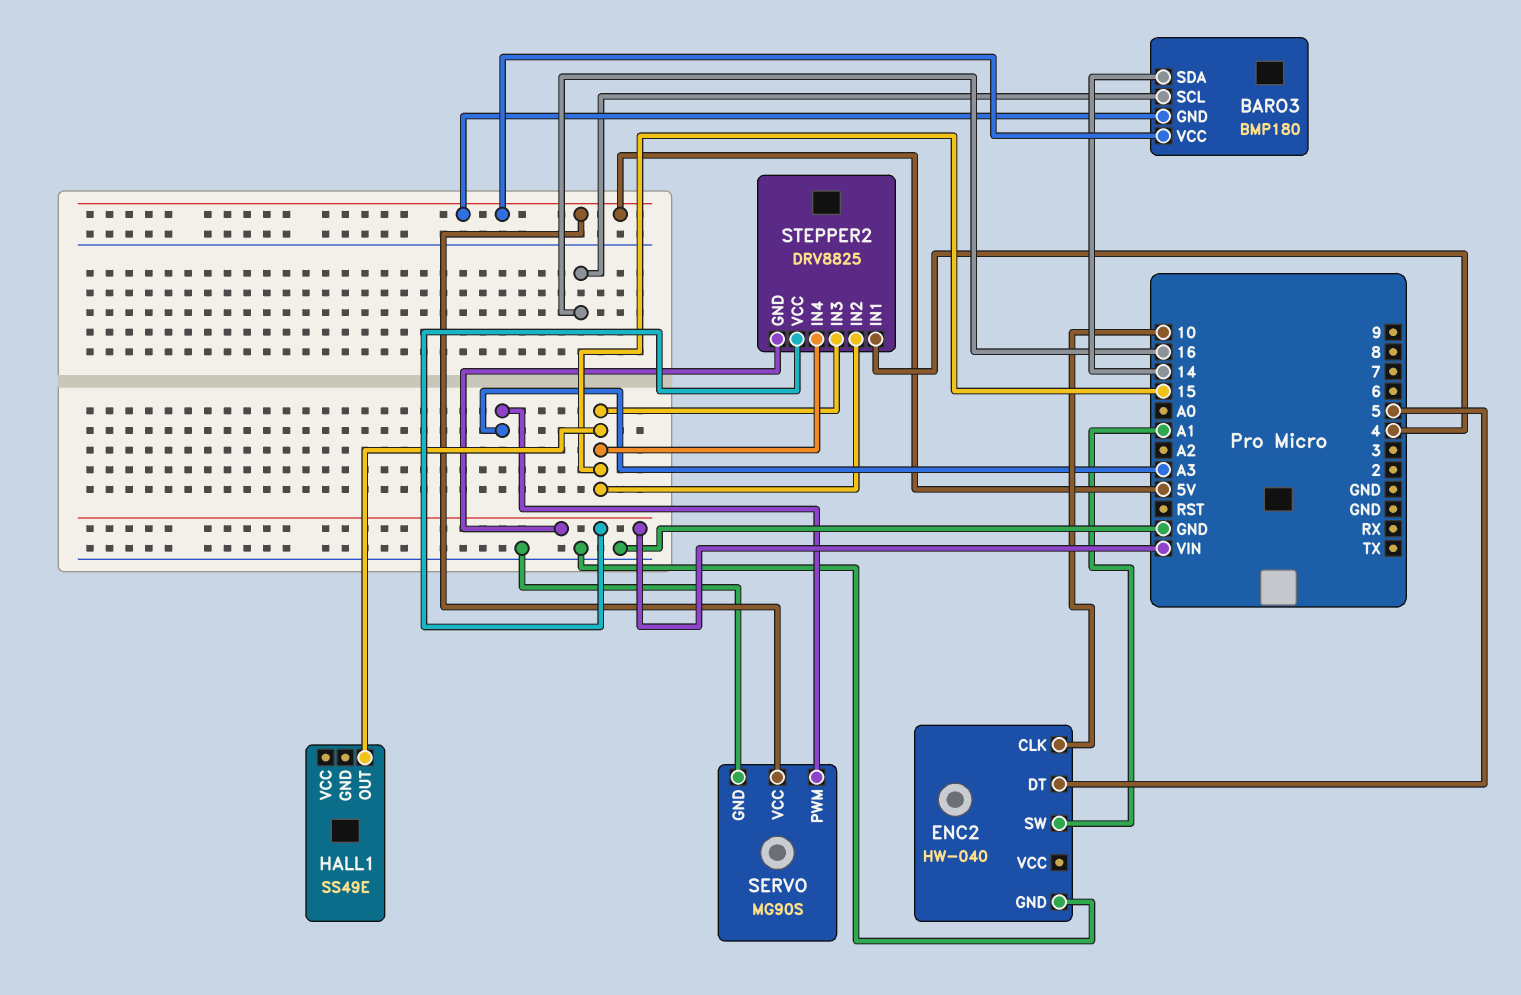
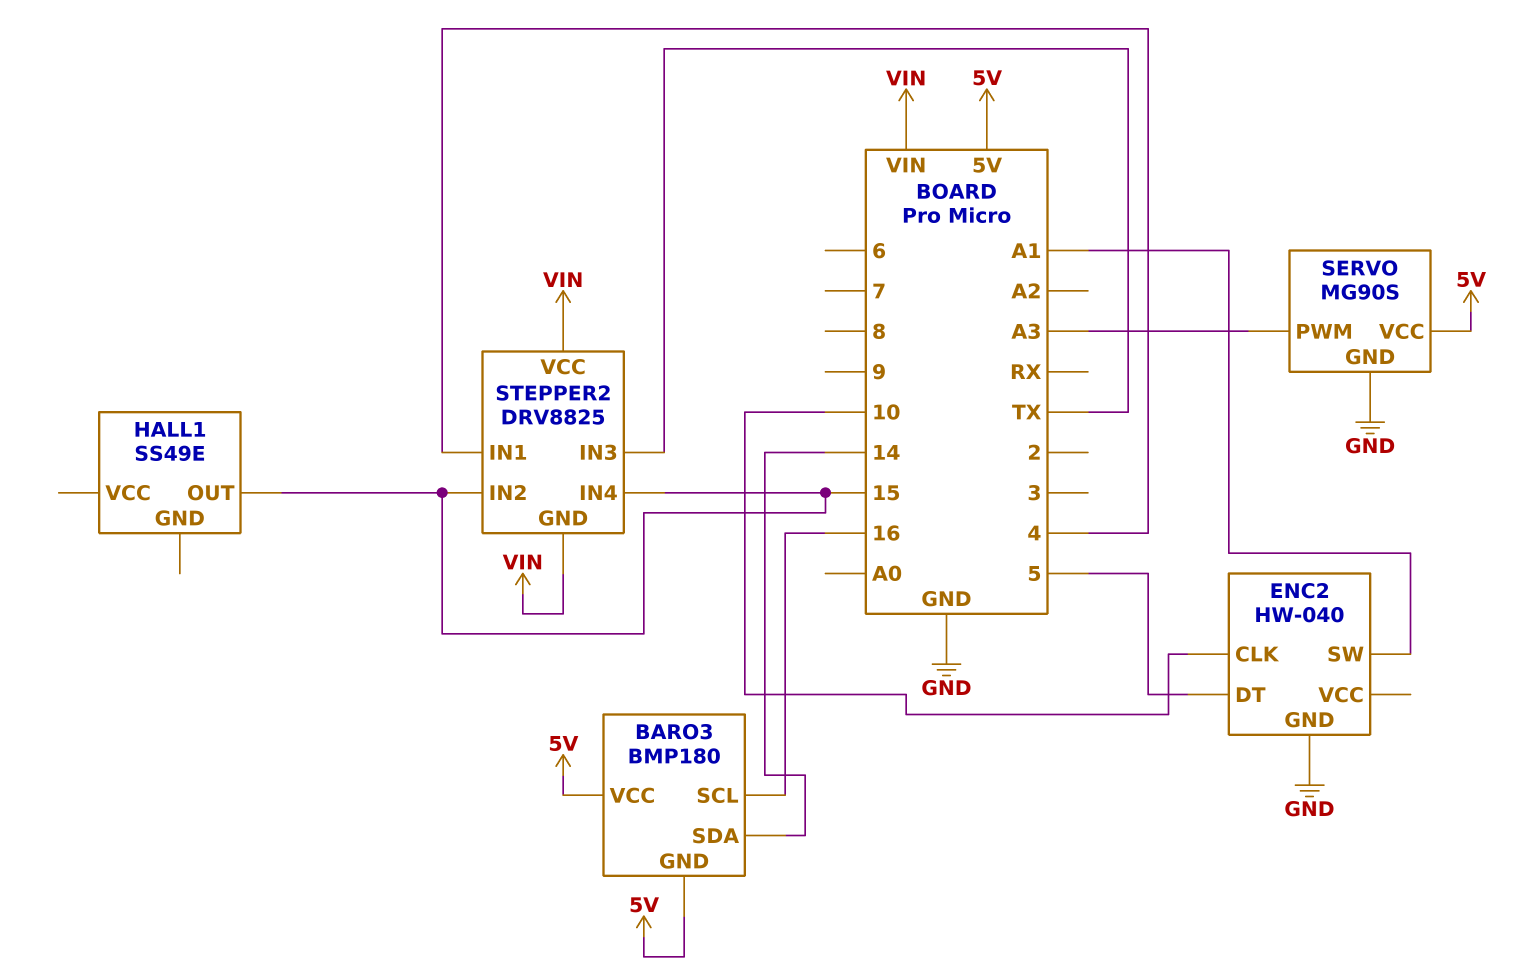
STEPPER2 pin IN3: 15 -> TX

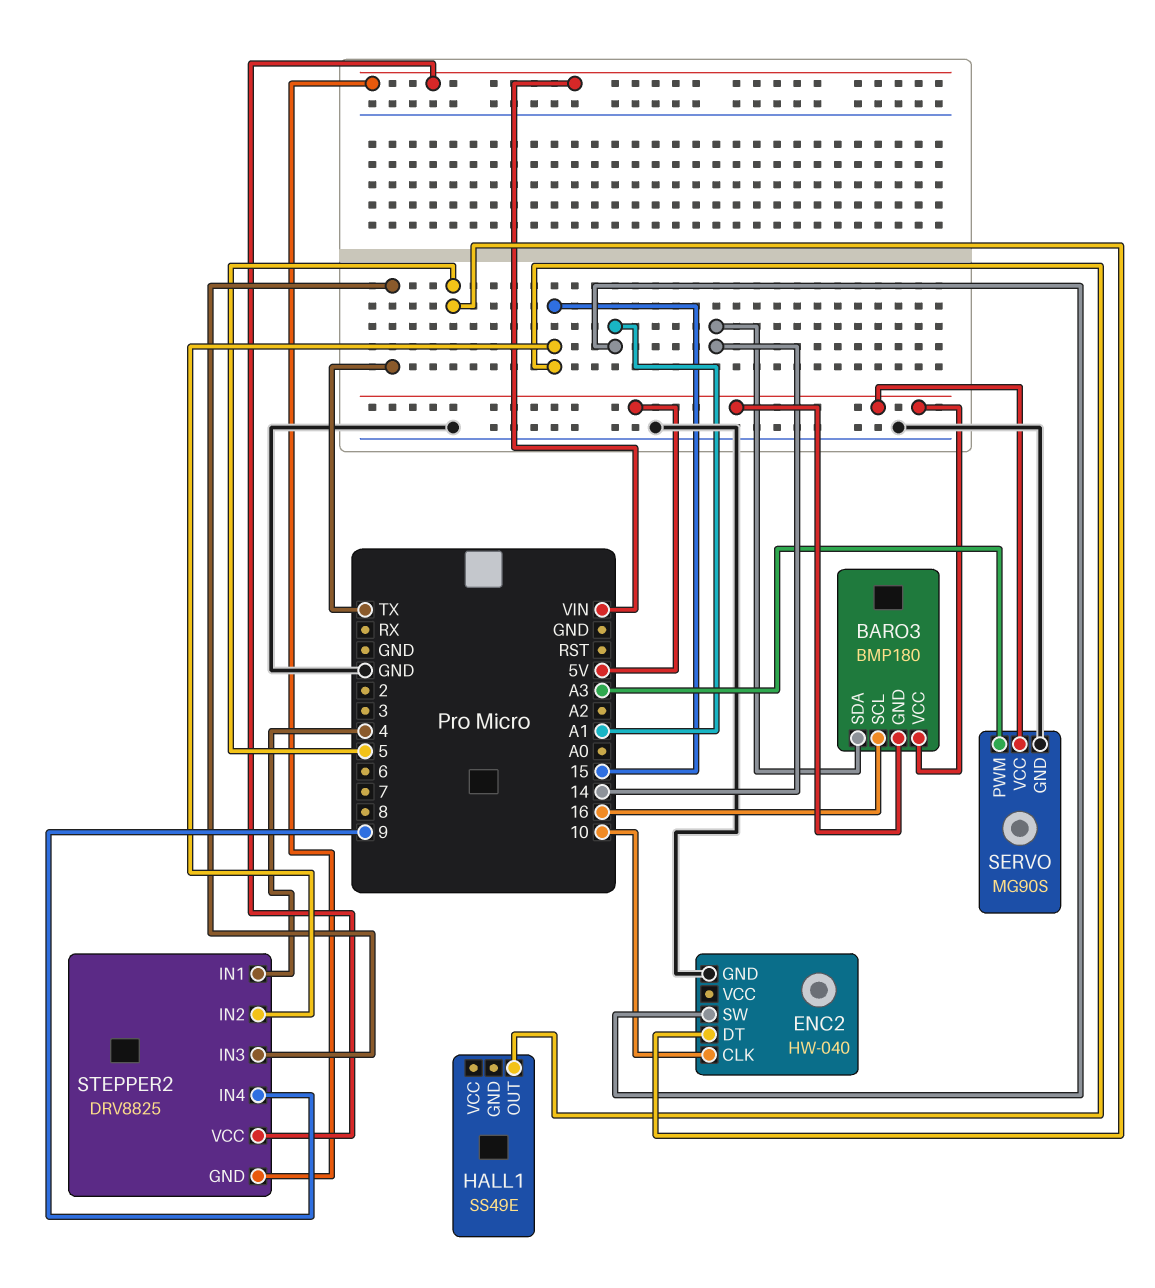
STEPPER2 pin IN4: 15 -> 9

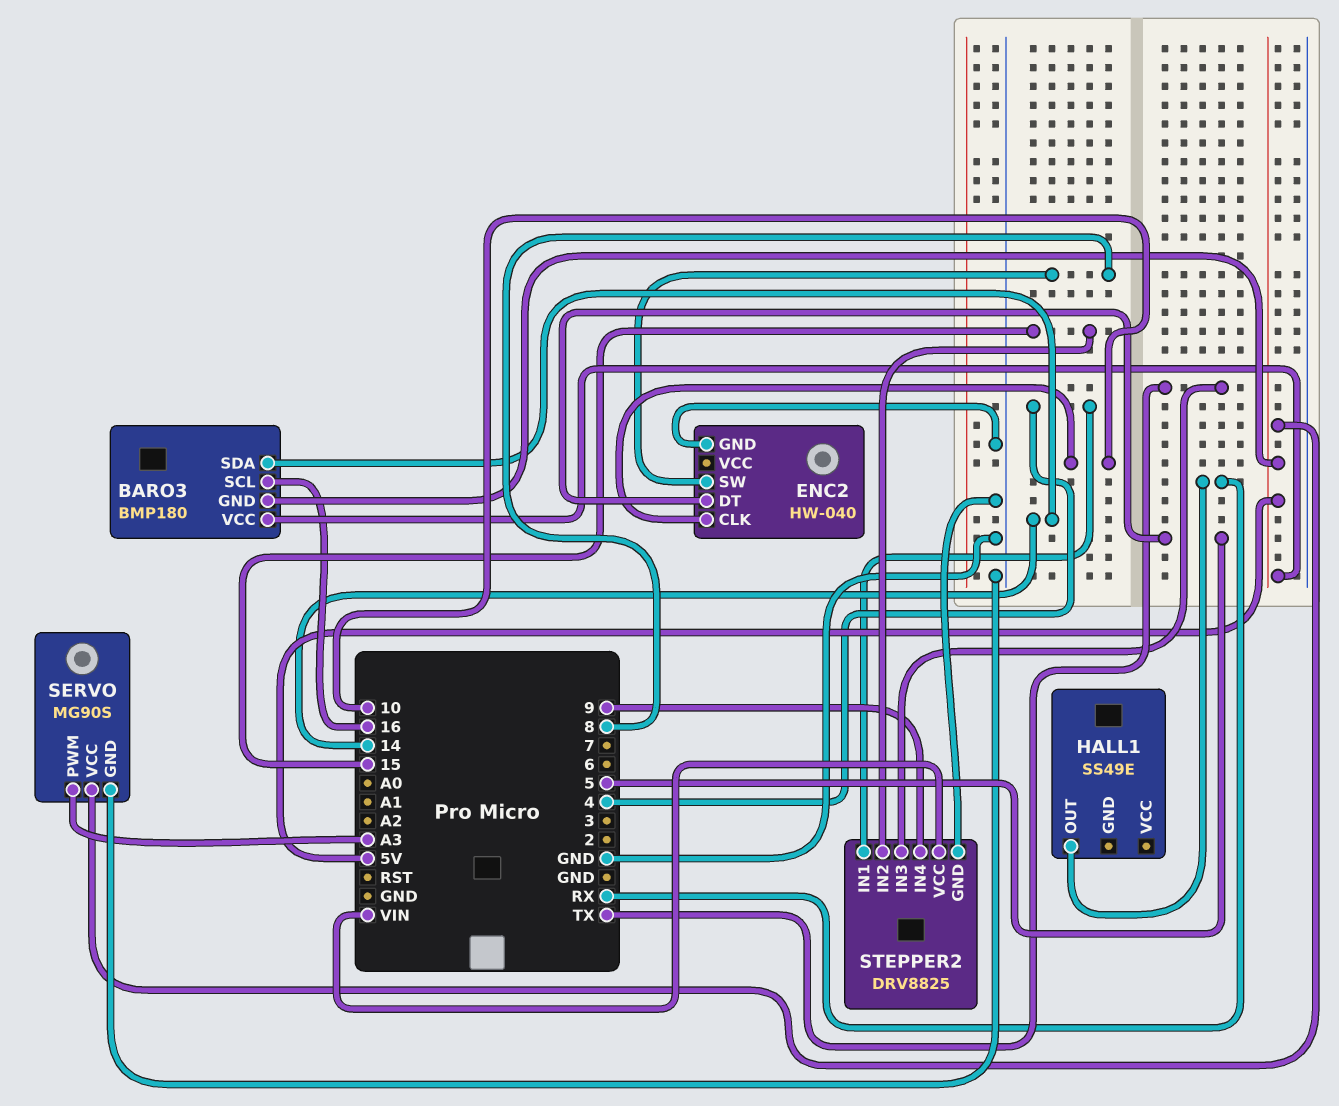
ENC2 pin SW: A1 -> 8
HALL1 pin OUT: 15 -> RX
STEPPER2 pin GND: VIN -> GND

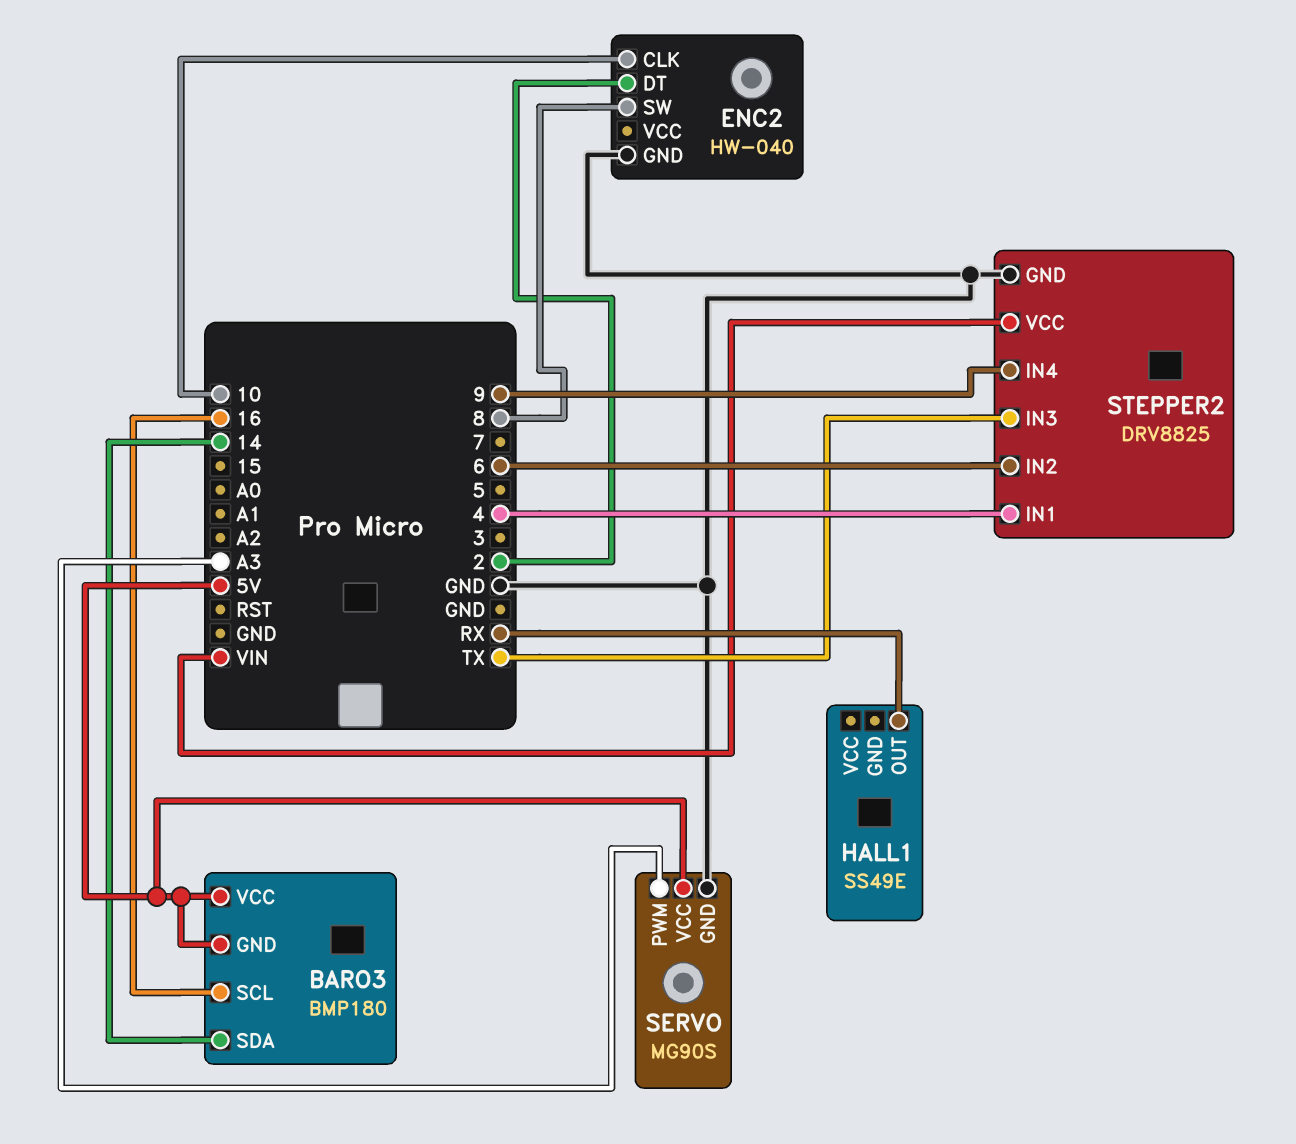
ENC2 pin DT: 5 -> 2
STEPPER2 pin IN2: 15 -> 6

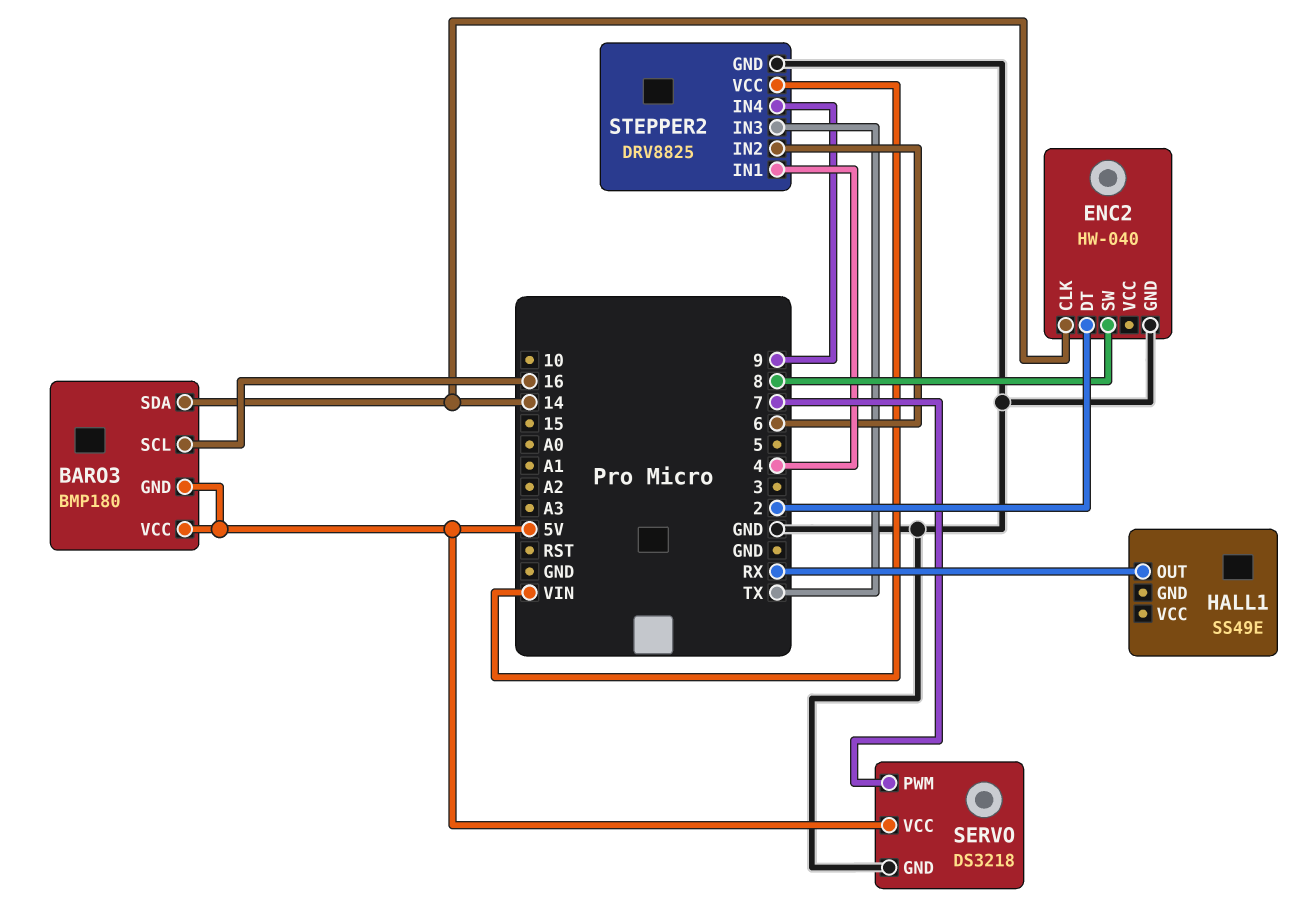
ENC2 pin CLK: 10 -> 14
SERVO: MG90S -> DS3218
SERVO pin PWM: A3 -> 7

